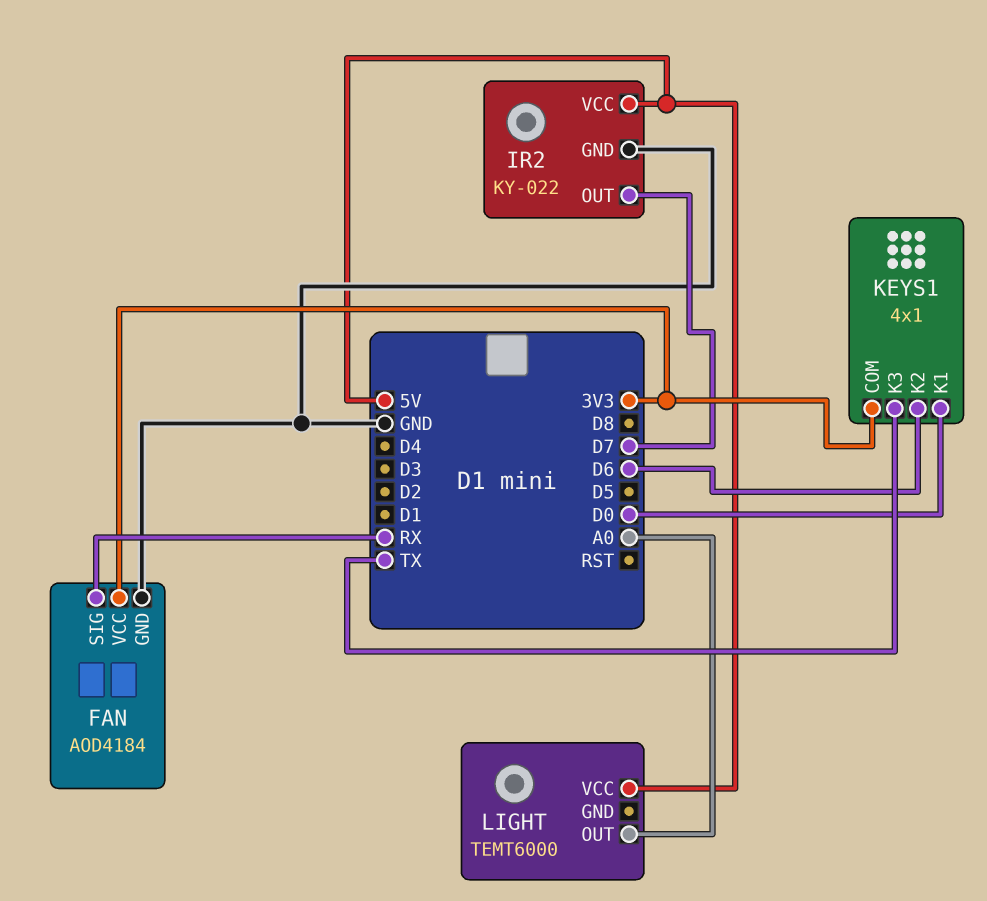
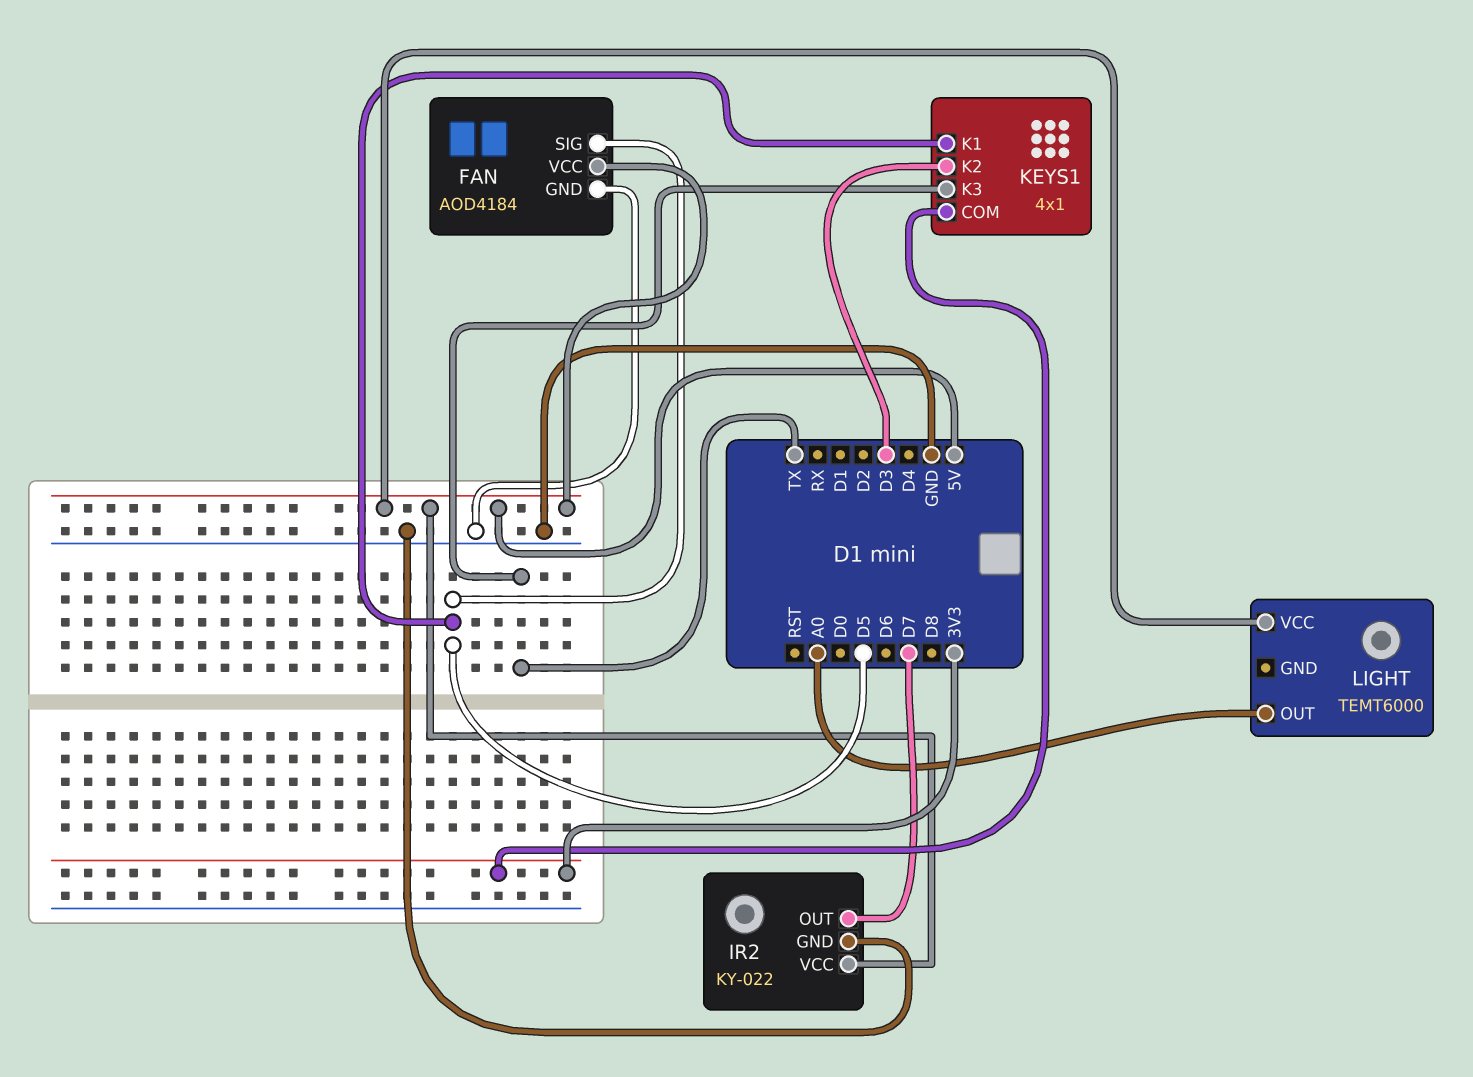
FAN pin SIG: RX -> D5
FAN pin VCC: 3V3 -> 5V
KEYS1 pin K1: D0 -> D5
KEYS1 pin K2: D6 -> D3

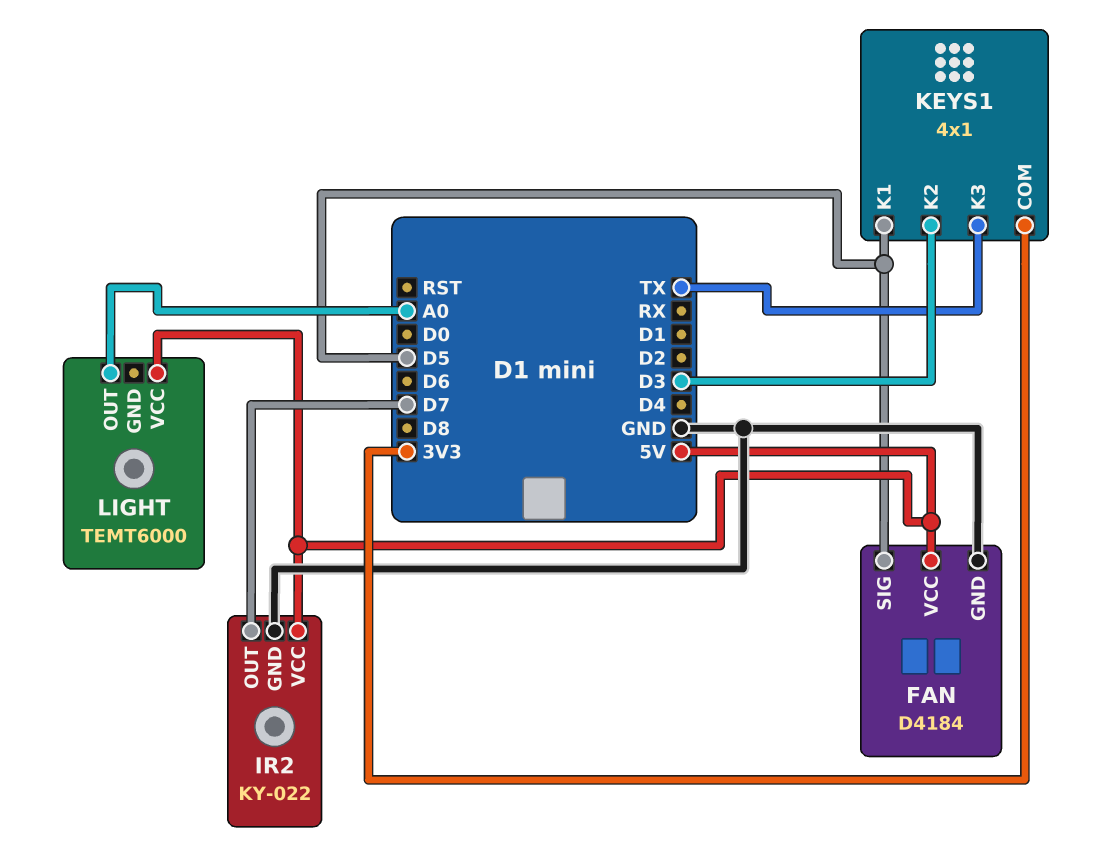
FAN: AOD4184 -> D4184

